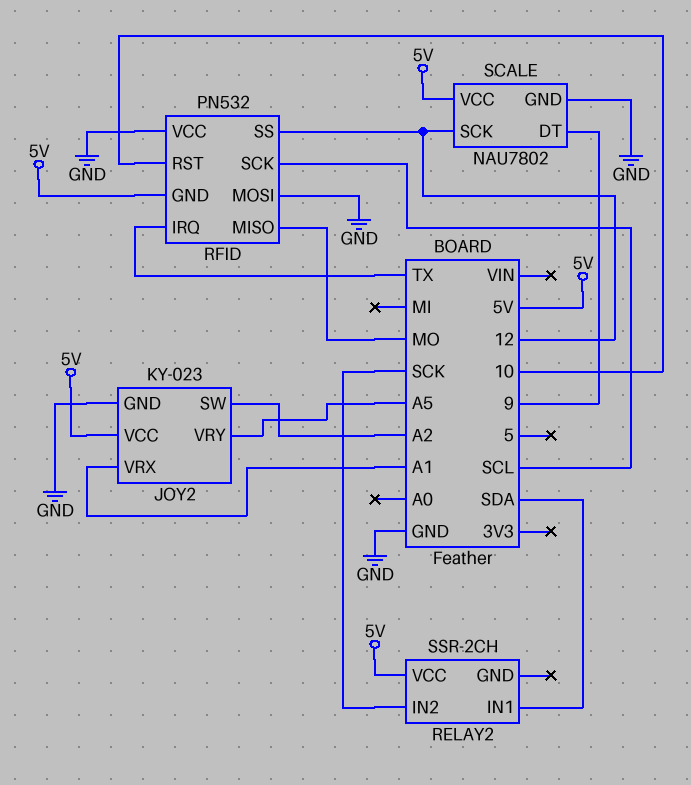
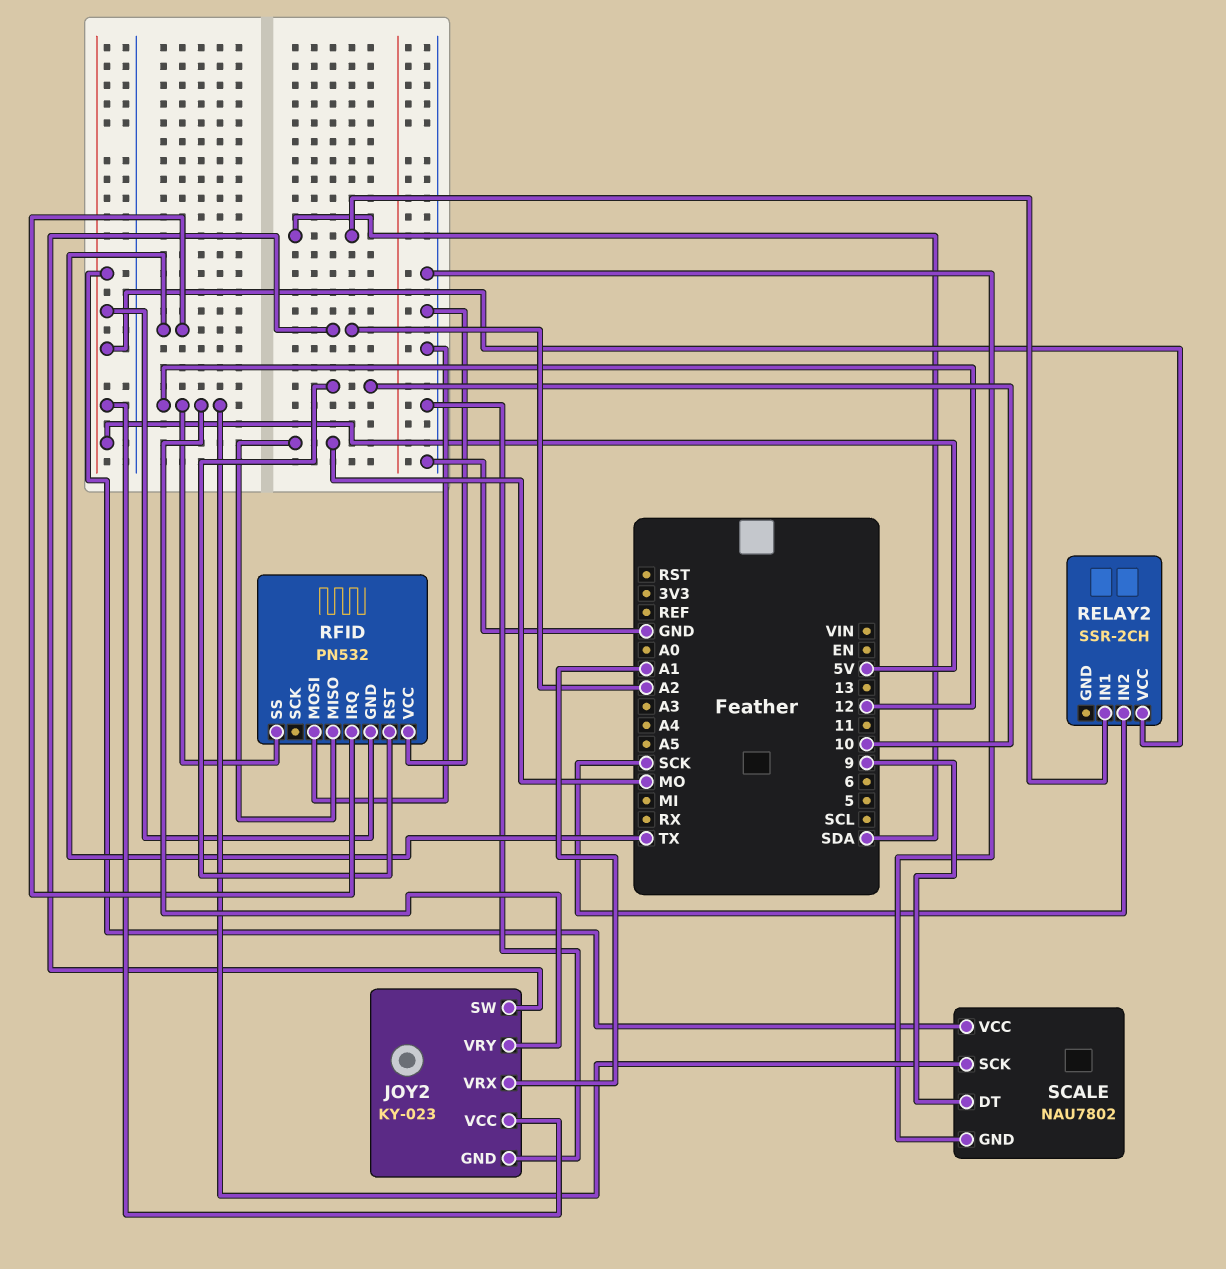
JOY2 pin VRY: A5 -> 12
RFID pin SCK: SCL -> none

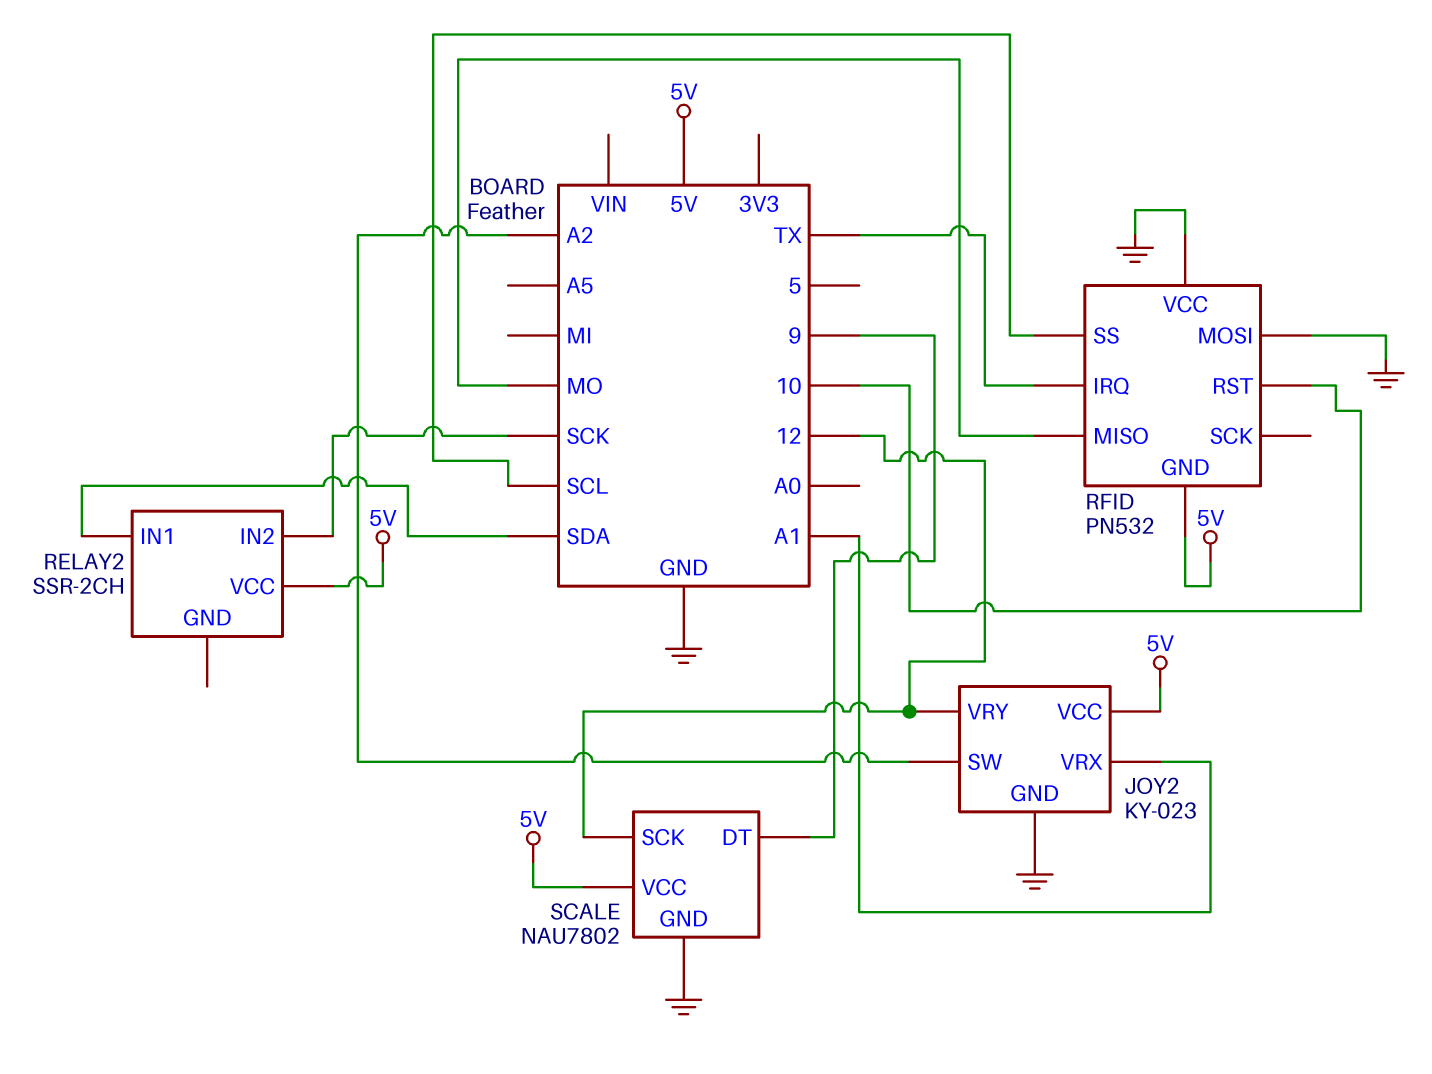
RFID pin SS: 12 -> SCL

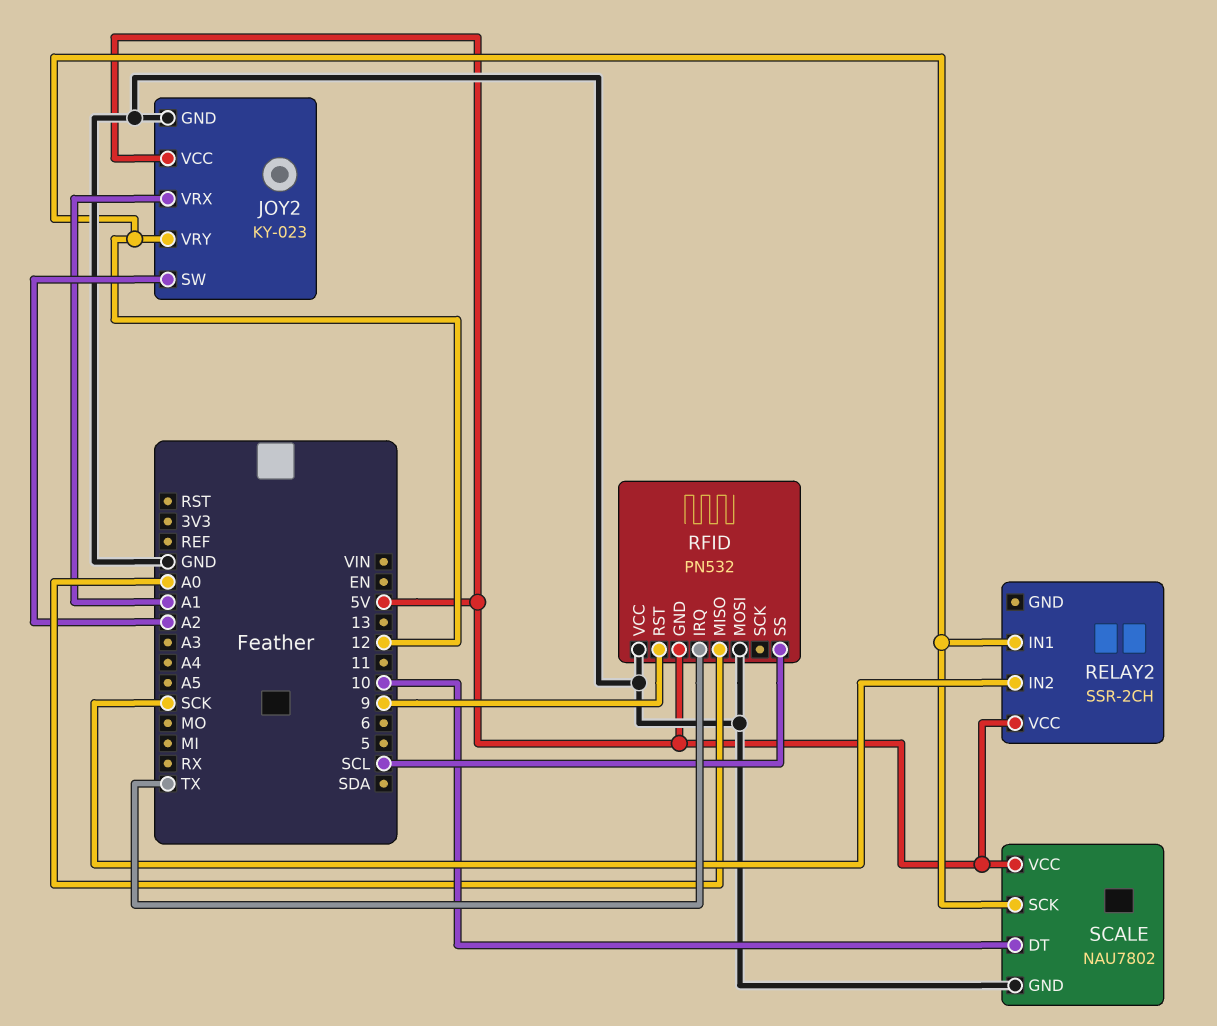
RELAY2 pin IN1: SDA -> 12
RFID pin MISO: MO -> A0
RFID pin RST: 10 -> 9
SCALE pin DT: 9 -> 10

